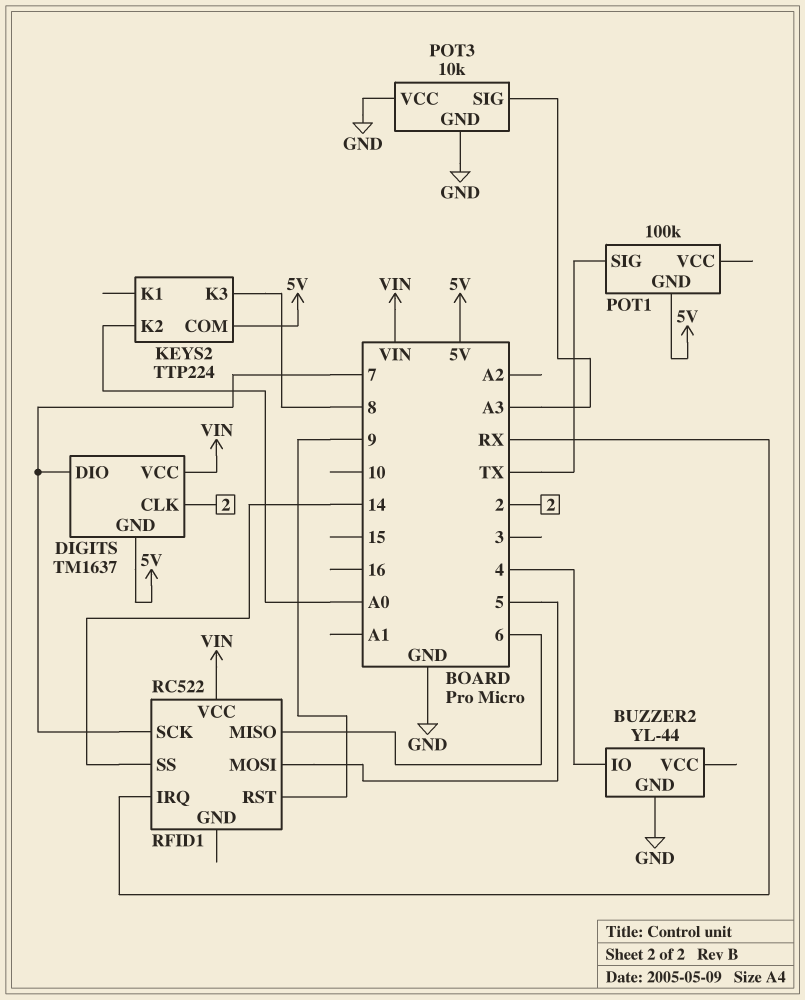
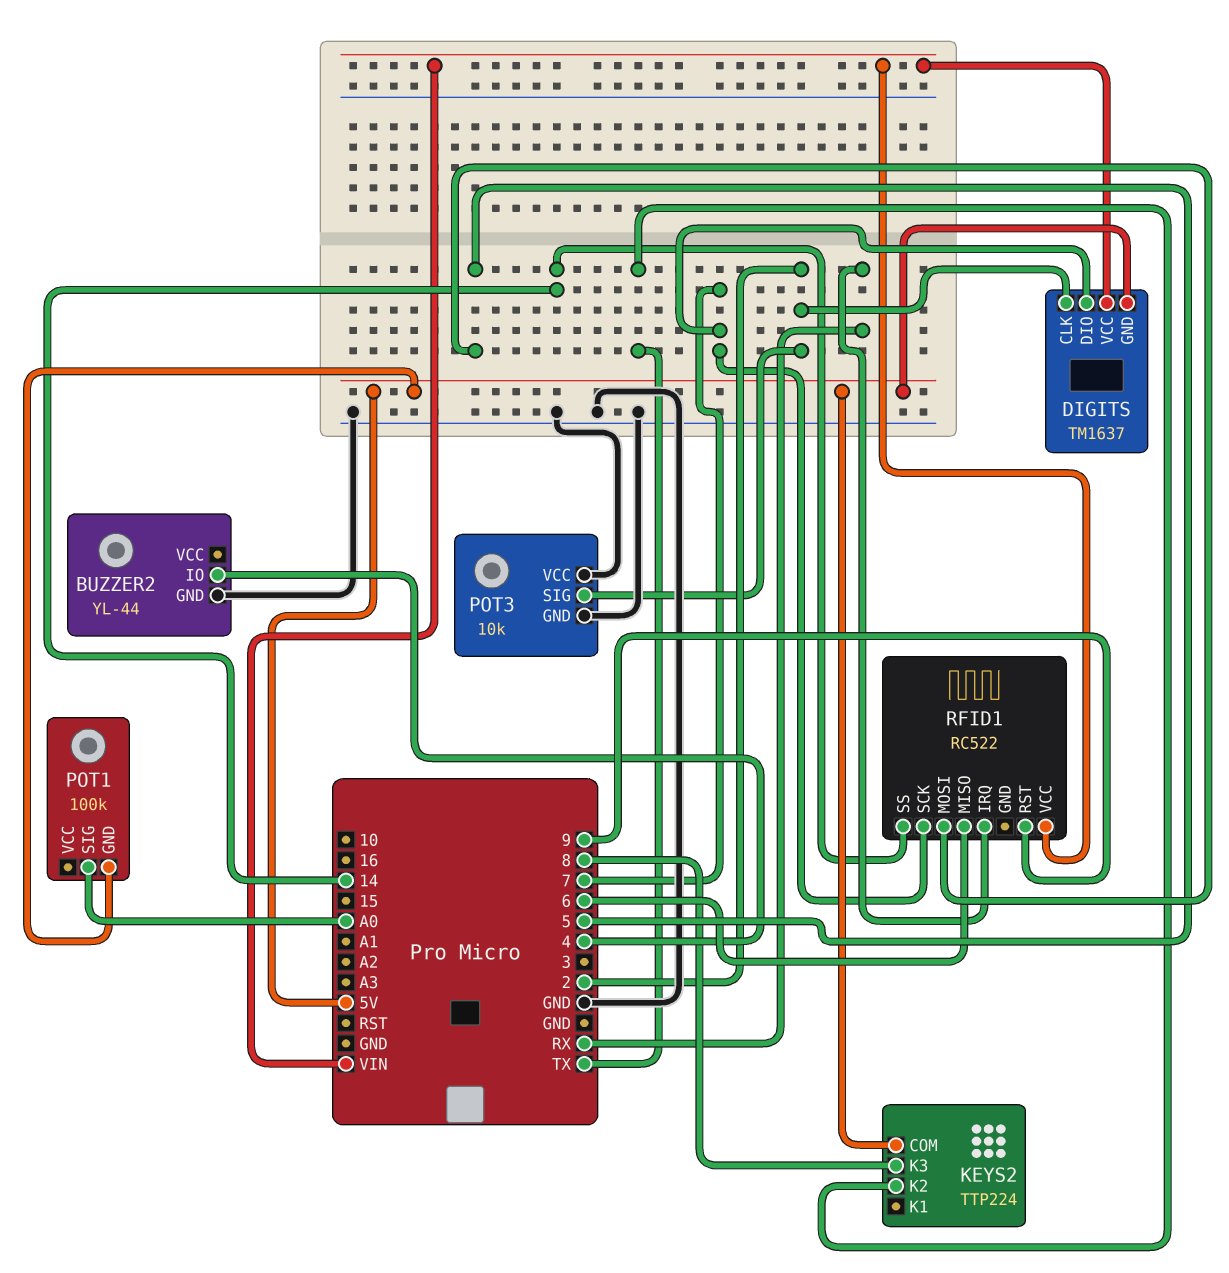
KEYS2 pin K2: A0 -> TX
POT1 pin SIG: TX -> A0
POT3 pin SIG: A3 -> 2

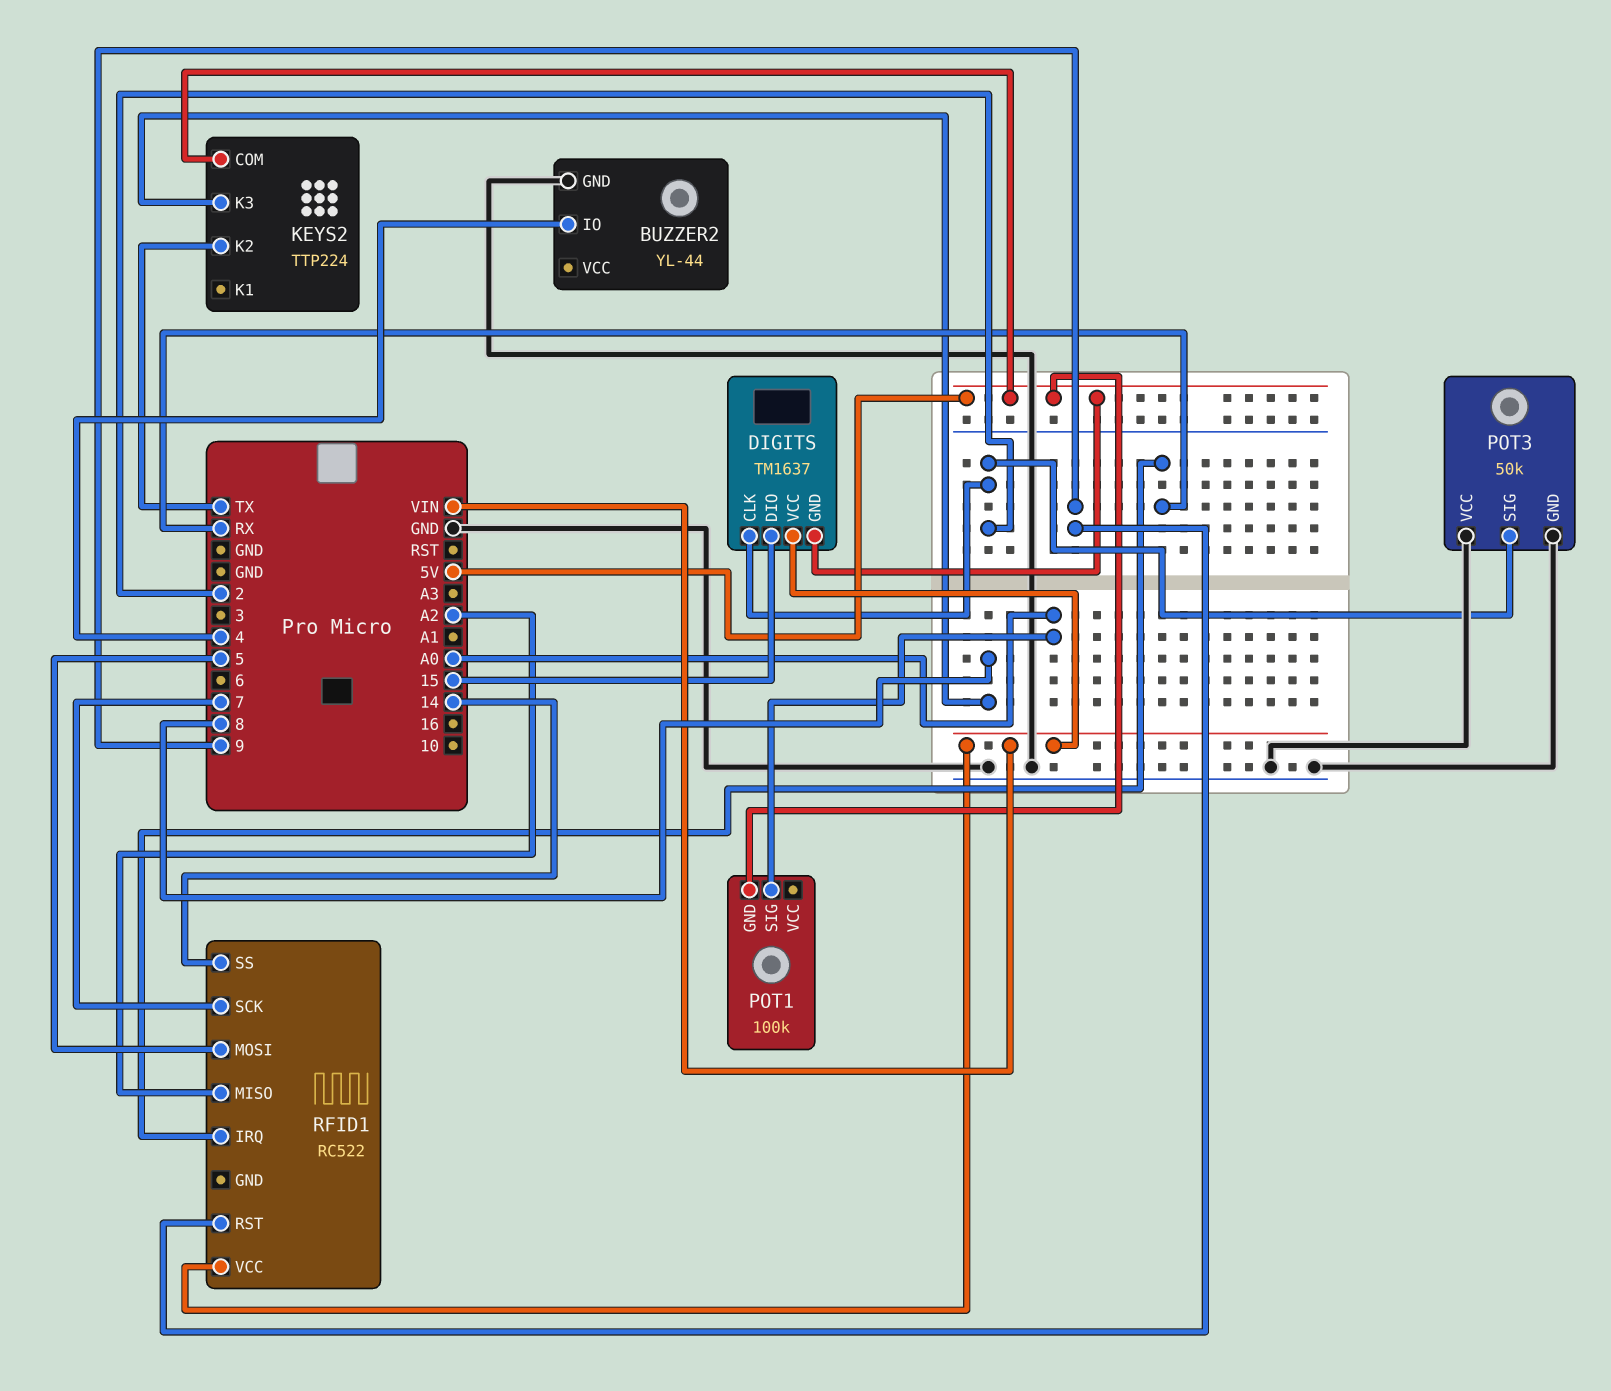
DIGITS pin DIO: 7 -> 15
POT3: 10k -> 50k
RFID1 pin MISO: 6 -> A2

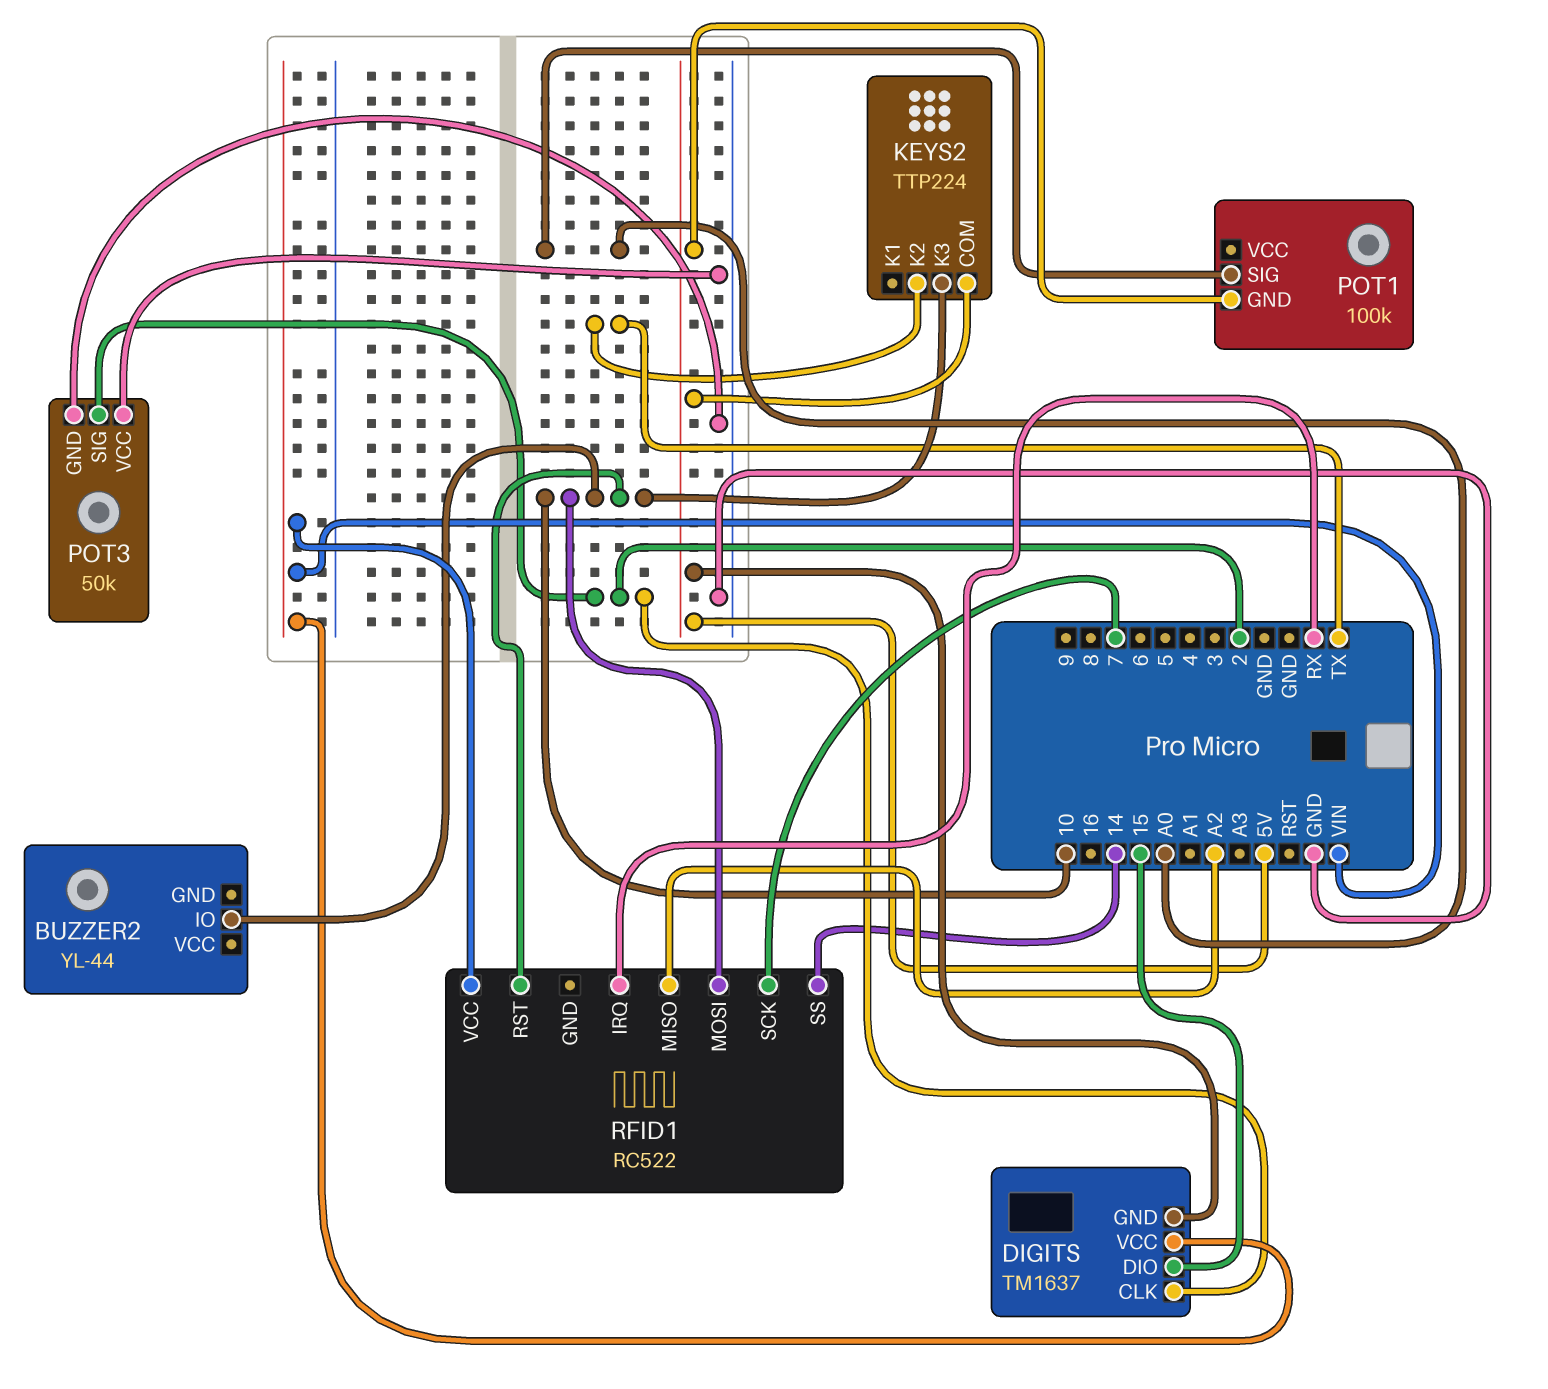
BUZZER2 pin GND: GND -> none
BUZZER2 pin IO: 4 -> 10
KEYS2 pin K3: 8 -> 10
RFID1 pin MOSI: 5 -> 10
RFID1 pin RST: 9 -> 10

